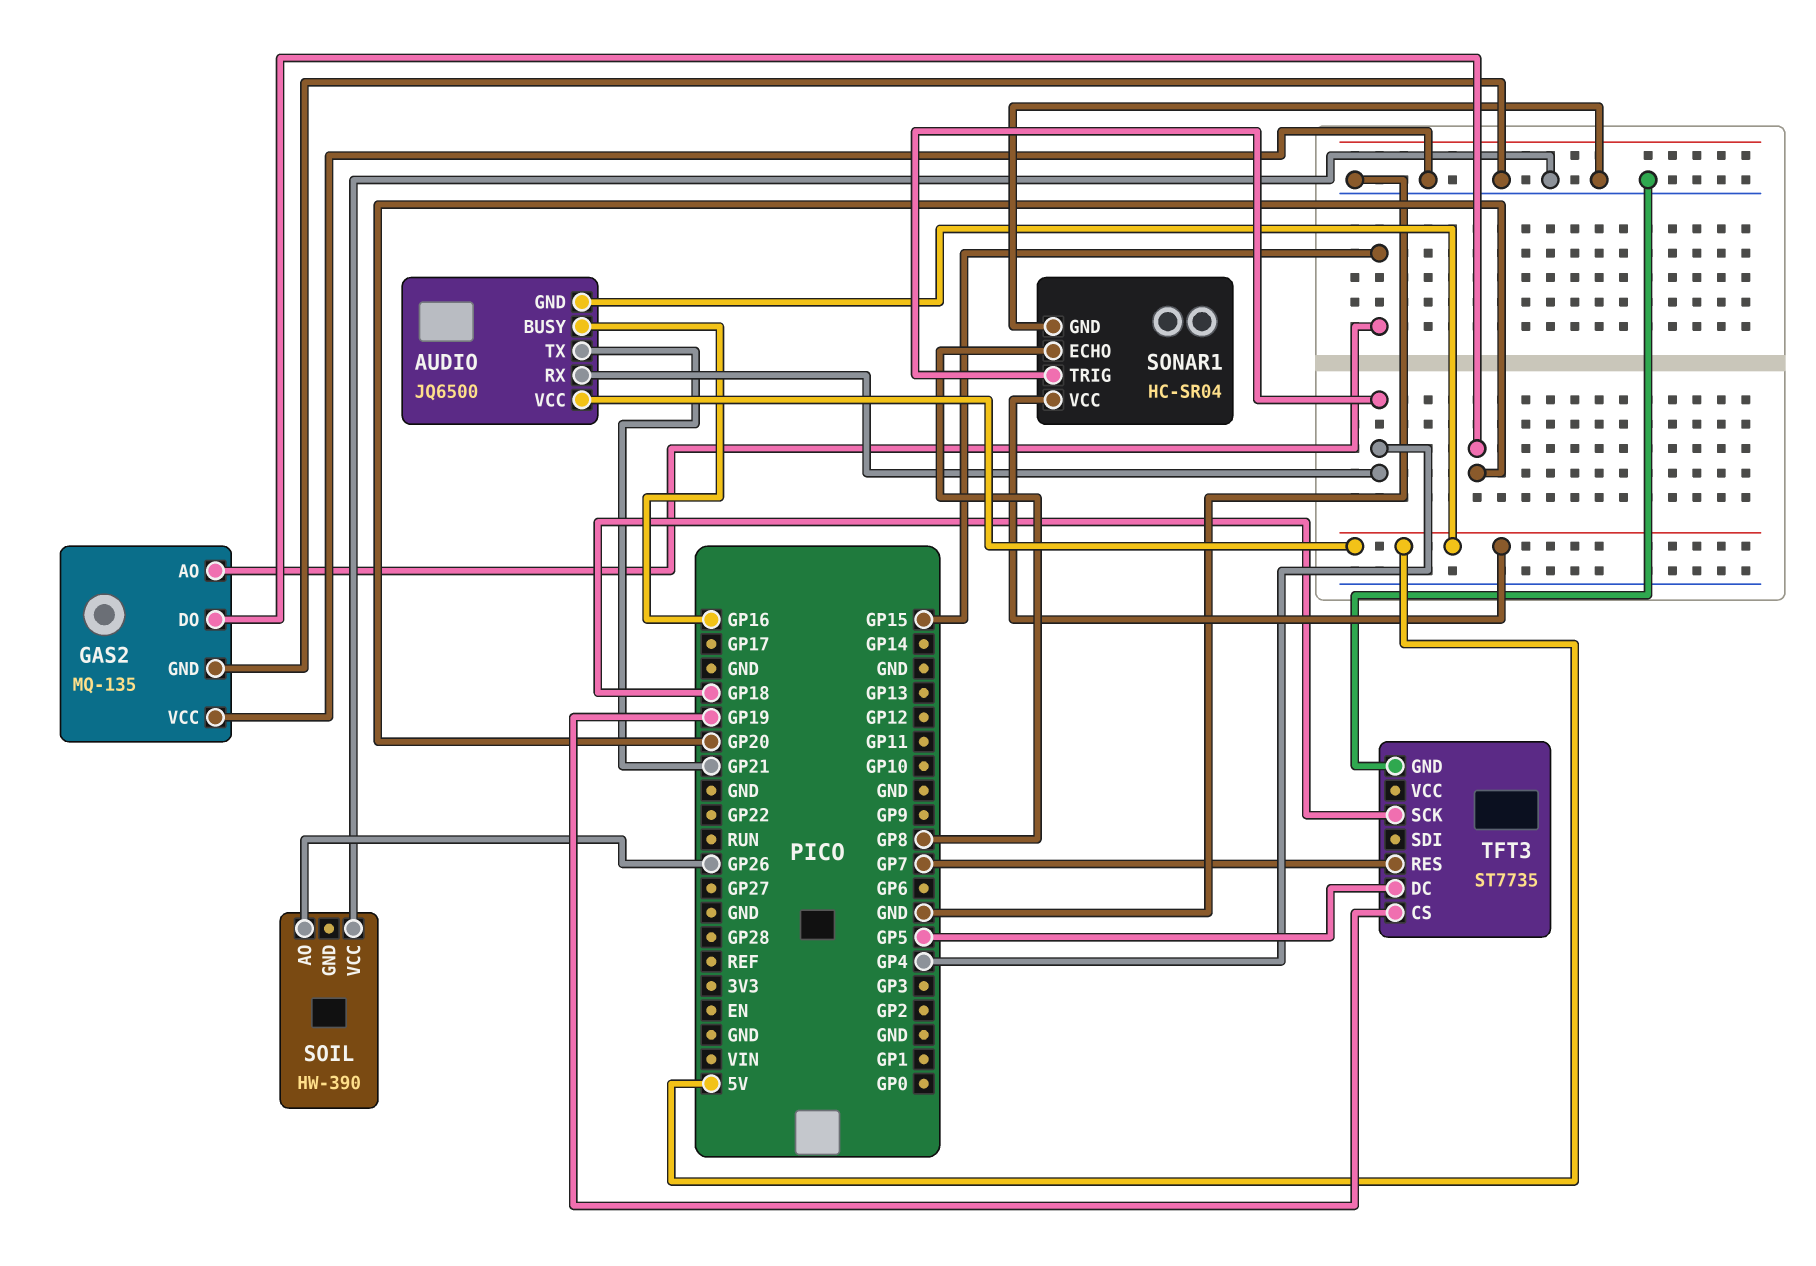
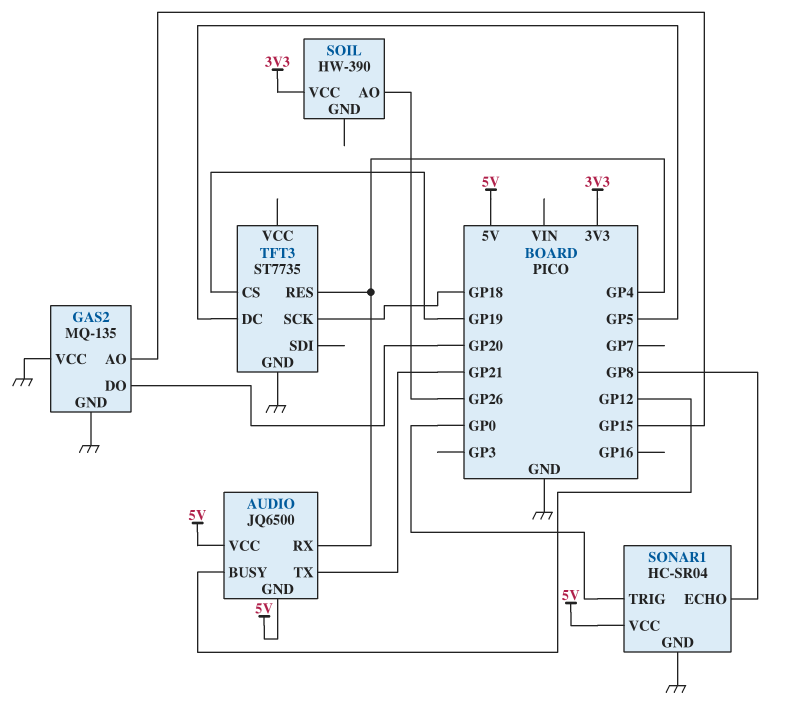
AUDIO pin BUSY: GP16 -> GP12
SOIL pin VCC: GND -> 3V3
SONAR1 pin TRIG: GP4 -> GP0
TFT3 pin RES: GP7 -> GP4

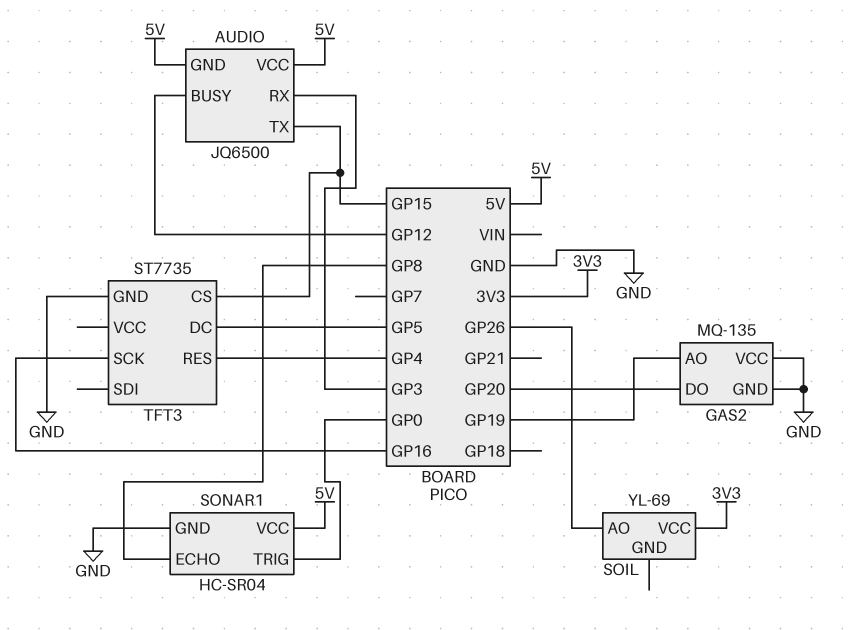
AUDIO pin RX: GP4 -> GP3
AUDIO pin TX: GP21 -> GP15
GAS2 pin AO: GP15 -> GP19
SOIL: HW-390 -> YL-69
TFT3 pin CS: GP19 -> GP15
TFT3 pin SCK: GP18 -> GP16

